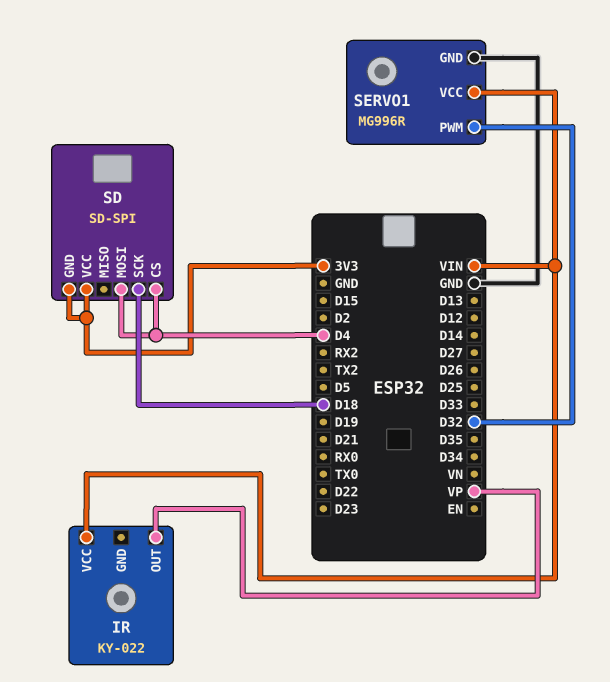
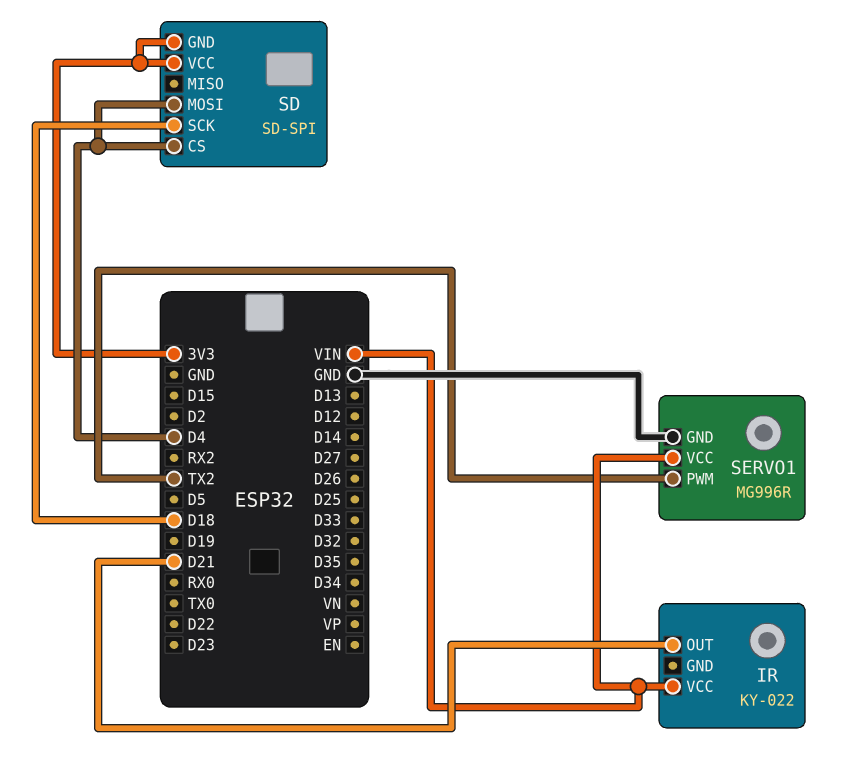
IR pin OUT: VP -> D21
SERVO1 pin PWM: D32 -> TX2

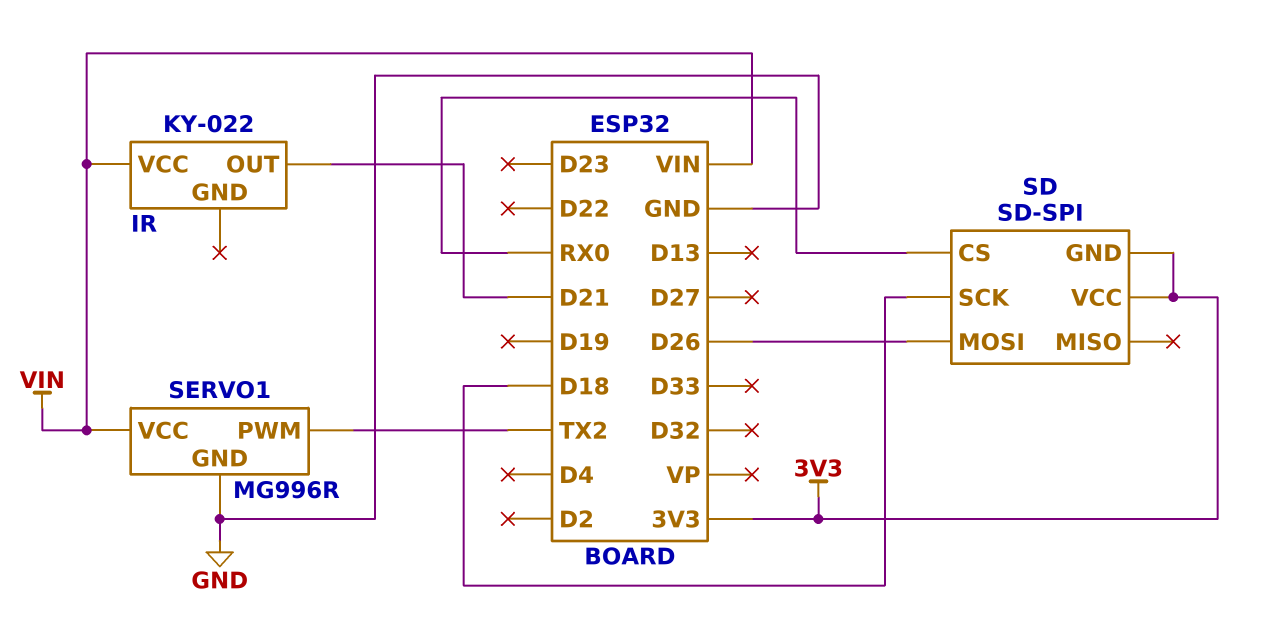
SD pin CS: D4 -> RX0
SD pin MOSI: D4 -> D26

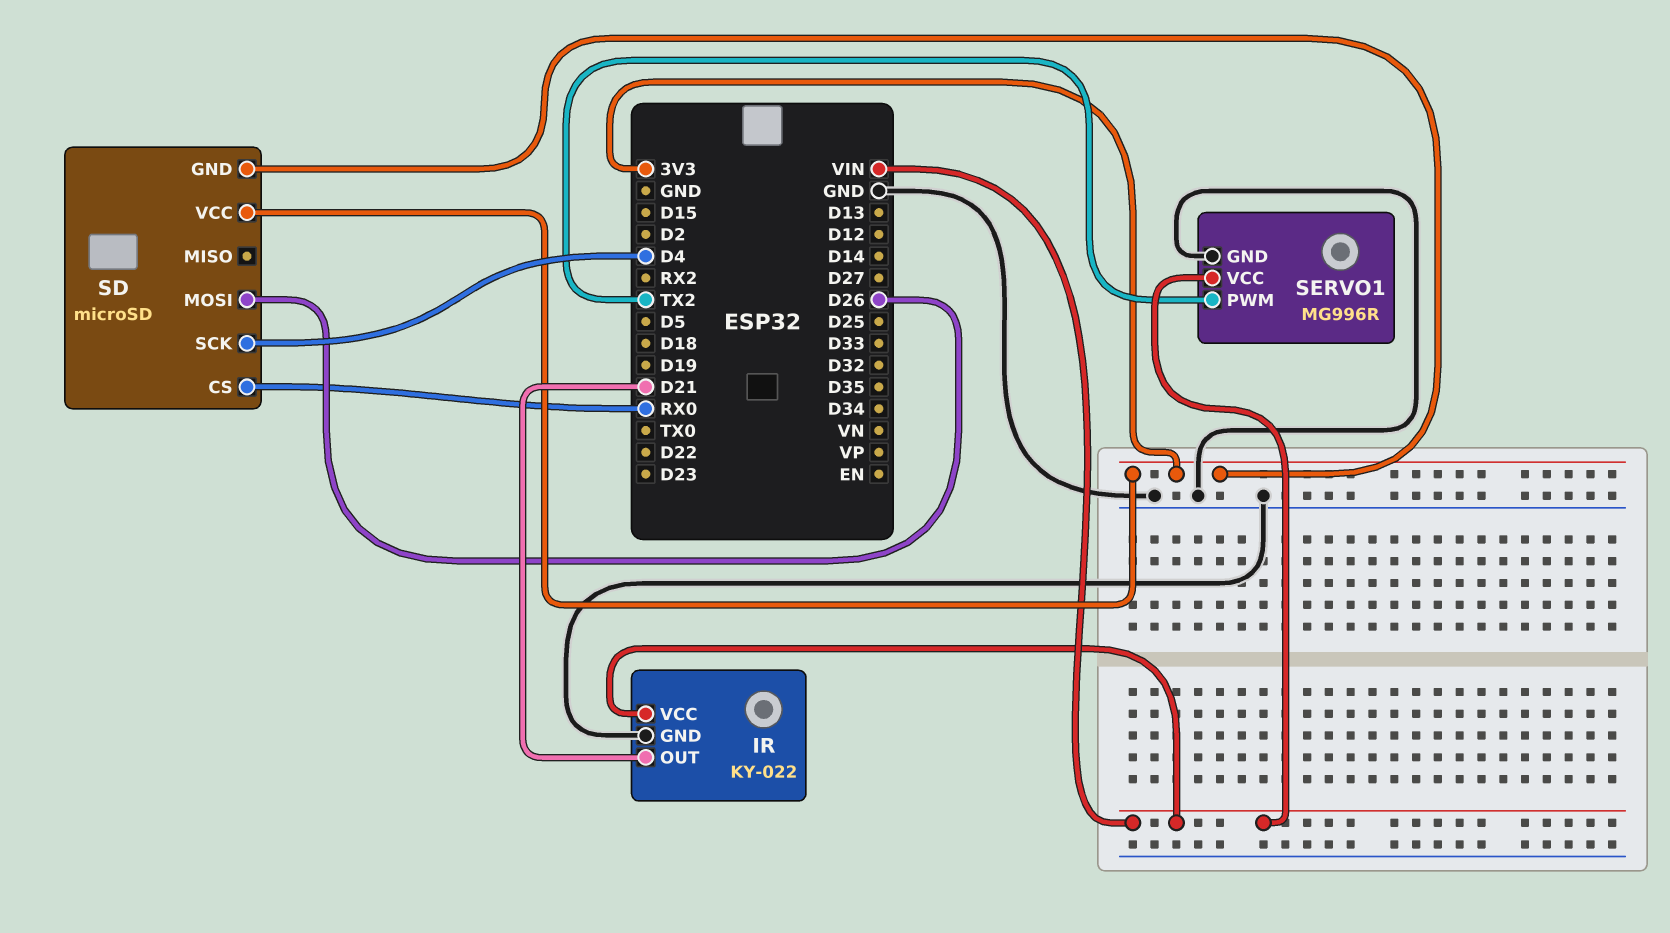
IR pin GND: none -> GND
SD: SD-SPI -> microSD
SD pin SCK: D18 -> D4

